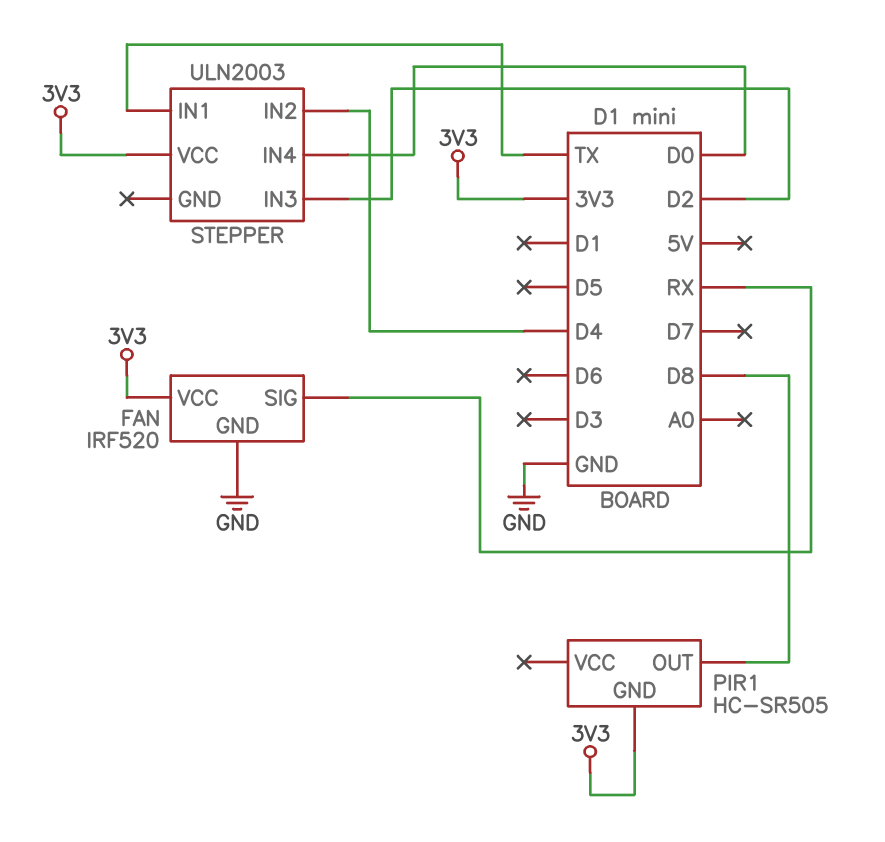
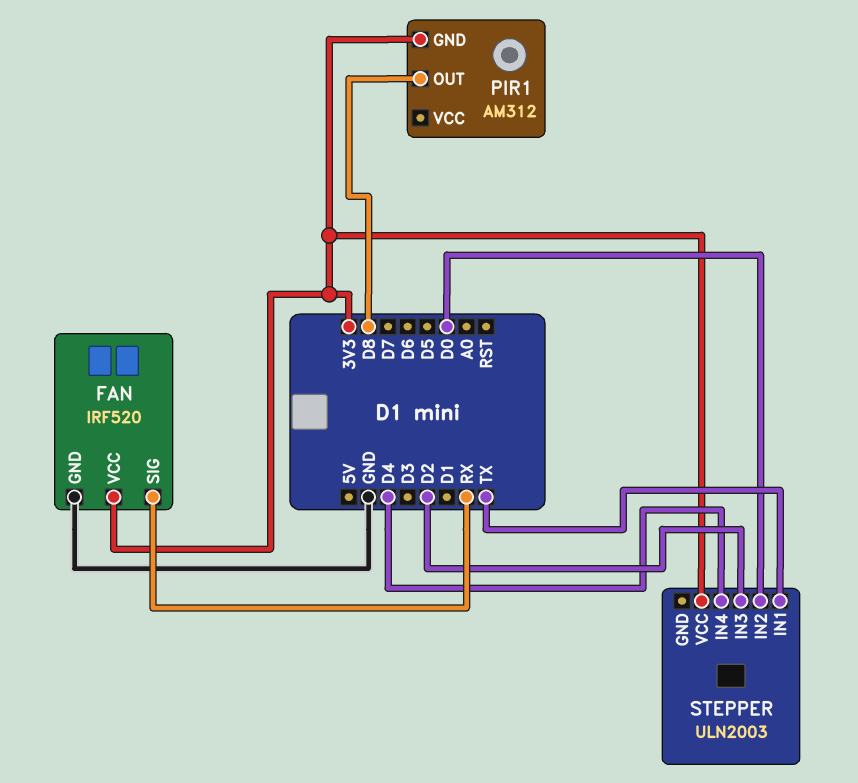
PIR1: HC-SR505 -> AM312
STEPPER pin IN2: D4 -> D0
STEPPER pin IN4: D0 -> D4

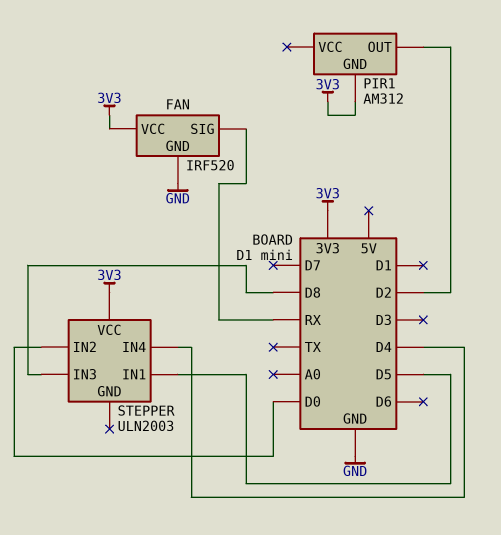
PIR1 pin OUT: D8 -> D2
STEPPER pin IN1: TX -> D5
STEPPER pin IN3: D2 -> D8

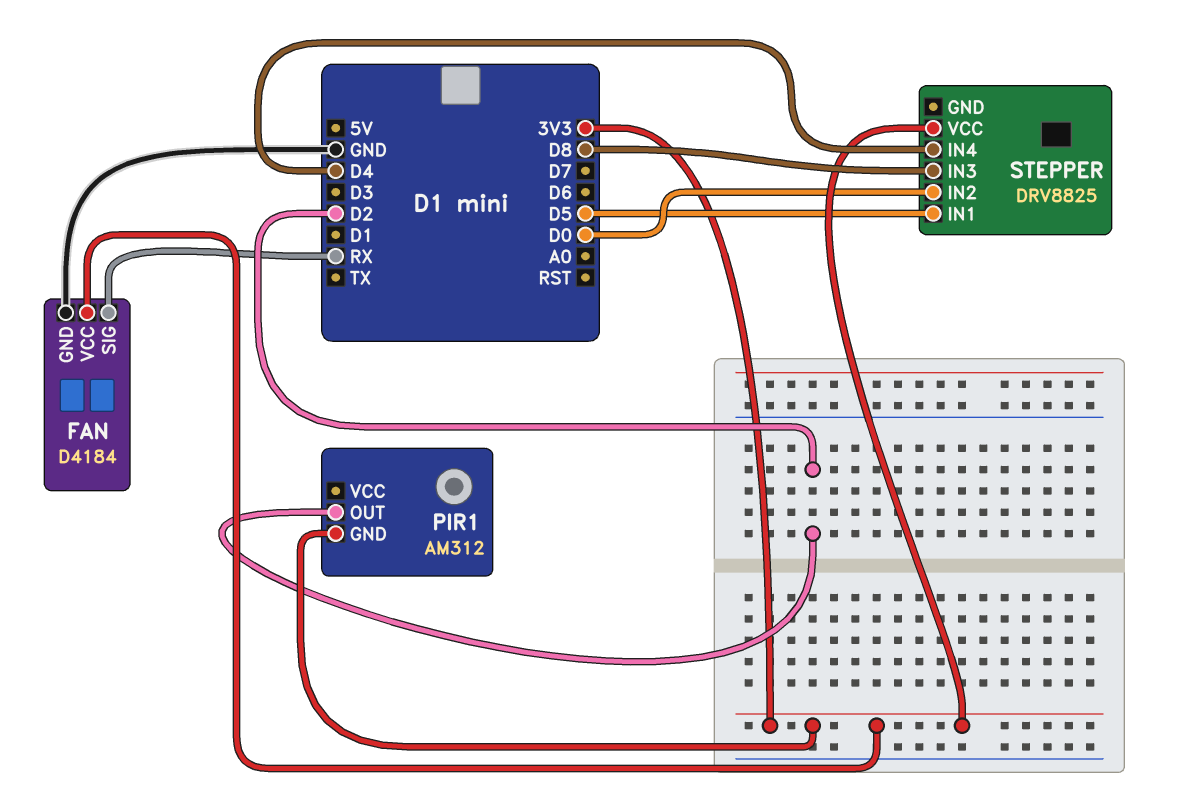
FAN: IRF520 -> D4184
STEPPER: ULN2003 -> DRV8825

